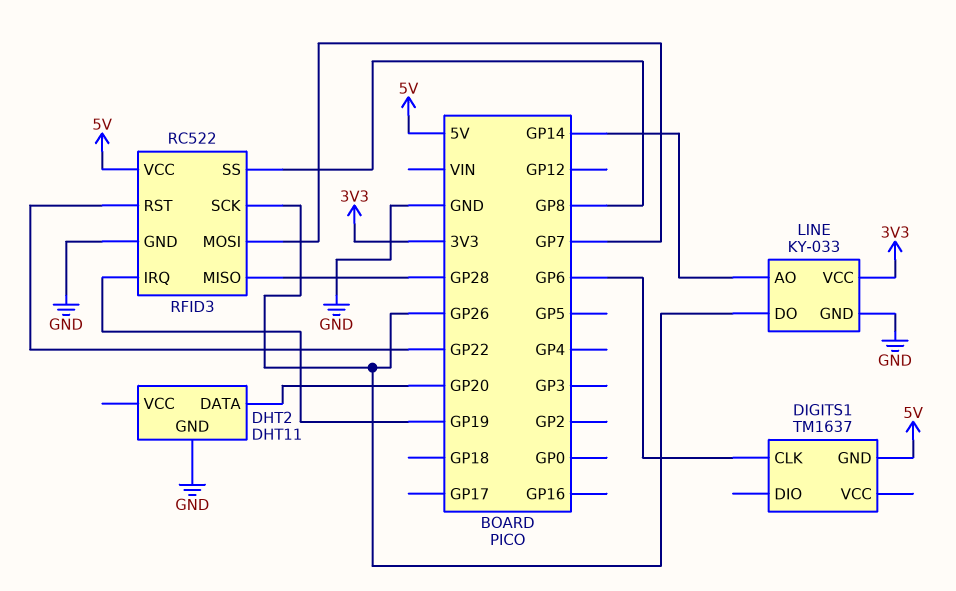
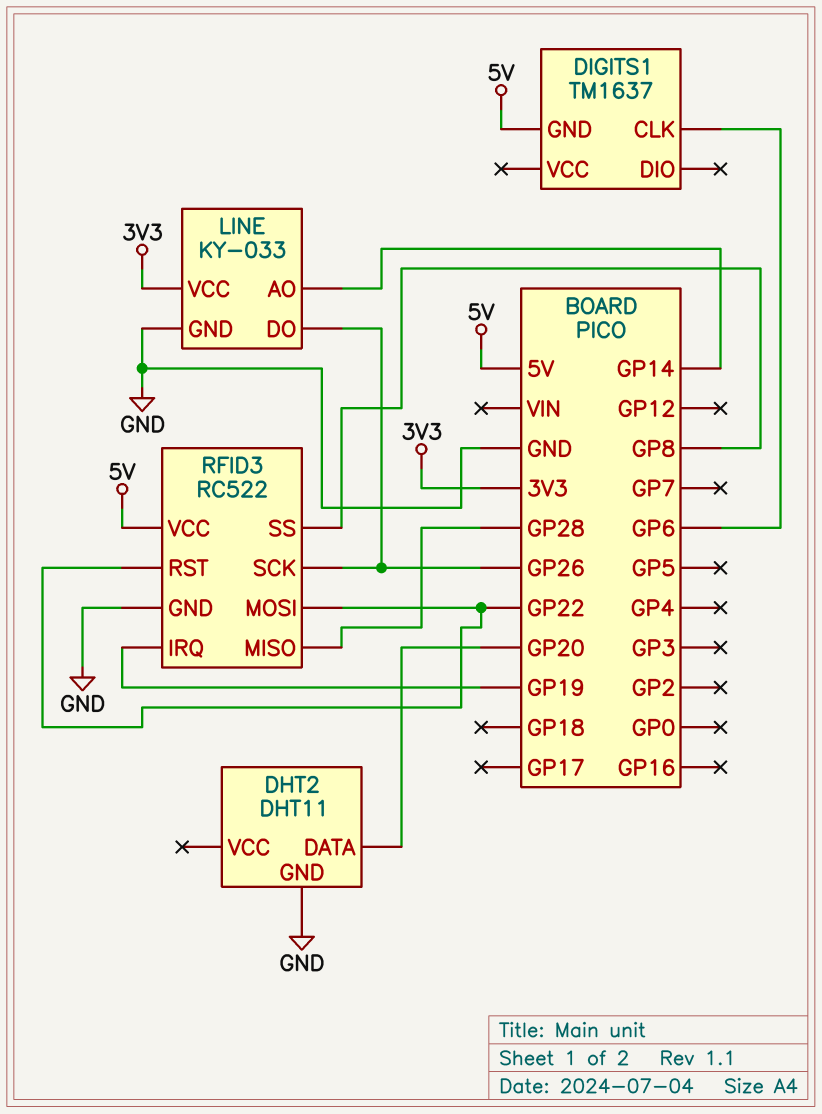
RFID3 pin MOSI: GP7 -> GP22

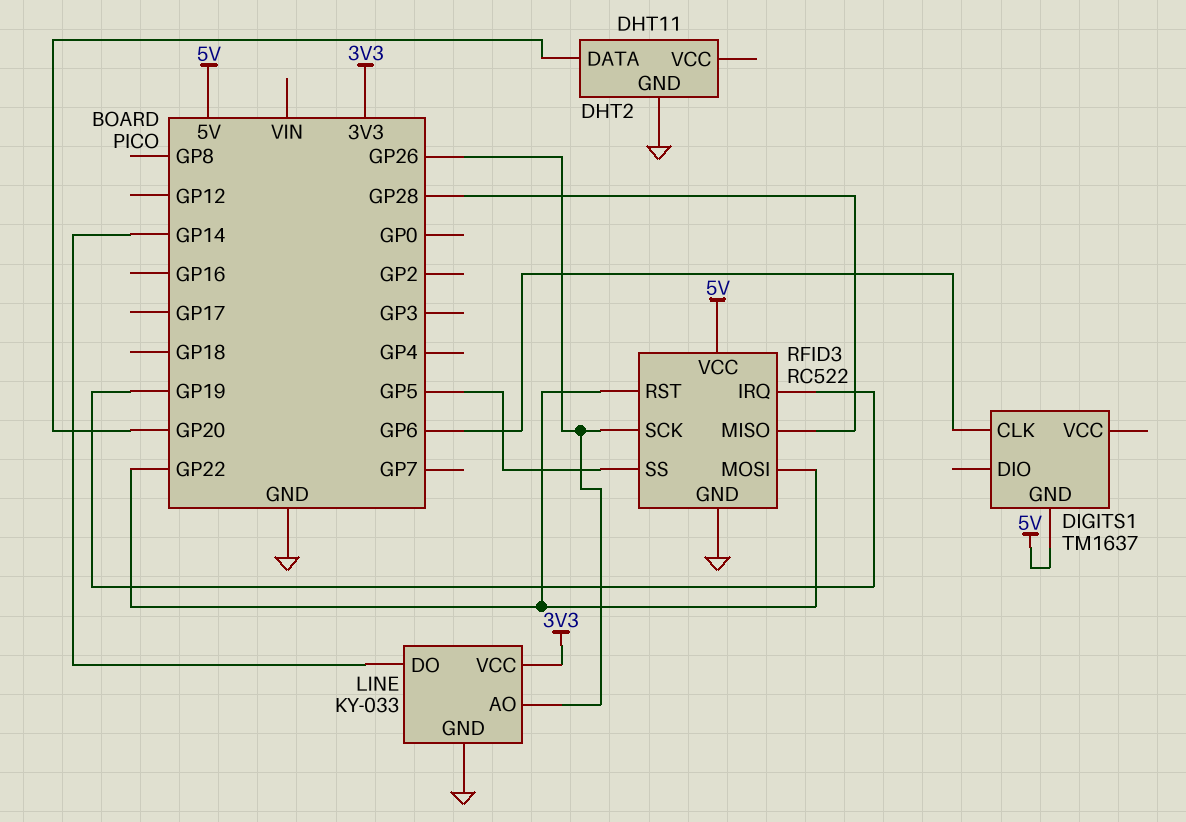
LINE pin AO: GP14 -> GP26
LINE pin DO: GP26 -> GP14
RFID3 pin SS: GP8 -> GP5

